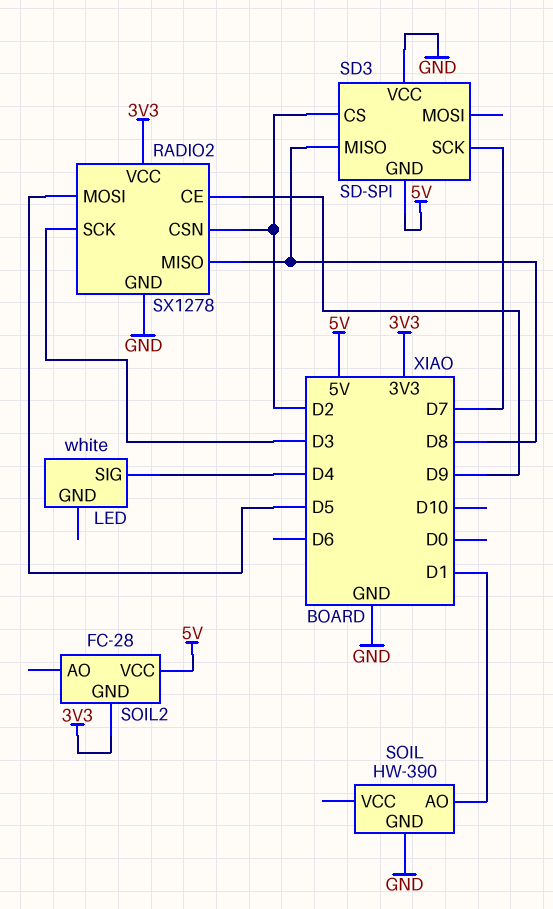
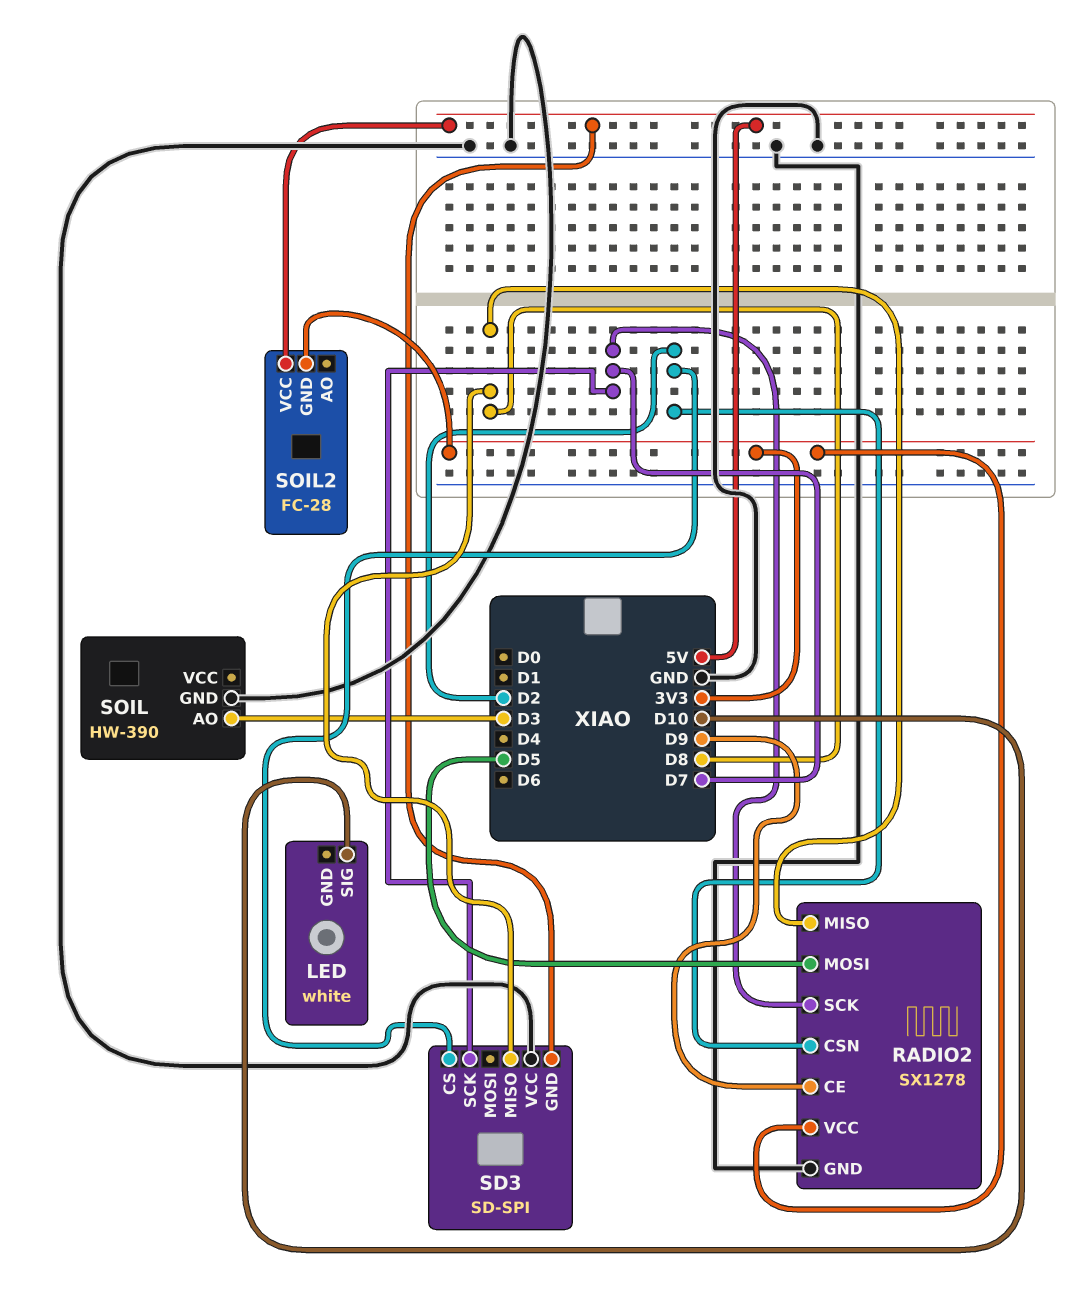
LED pin SIG: D4 -> D10
RADIO2 pin SCK: D3 -> D7
SOIL pin AO: D1 -> D3

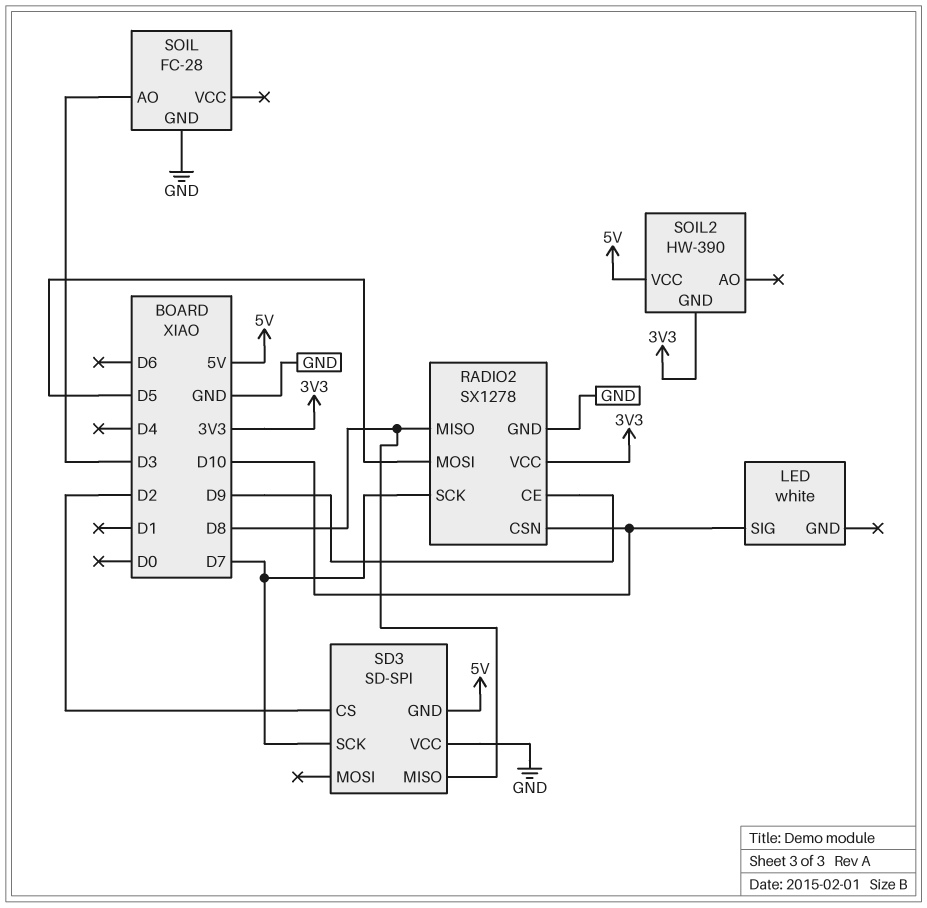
RADIO2 pin CSN: D2 -> D10
SOIL: HW-390 -> FC-28
SOIL2: FC-28 -> HW-390

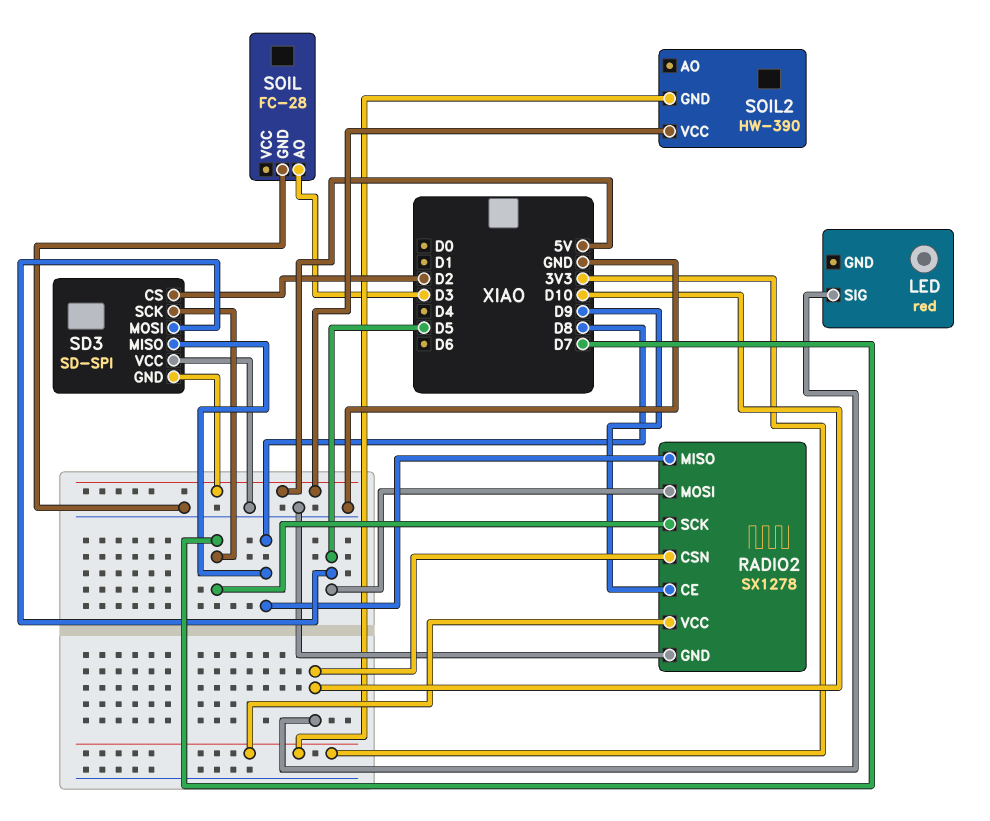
LED: white -> red
SD3 pin MOSI: none -> D5

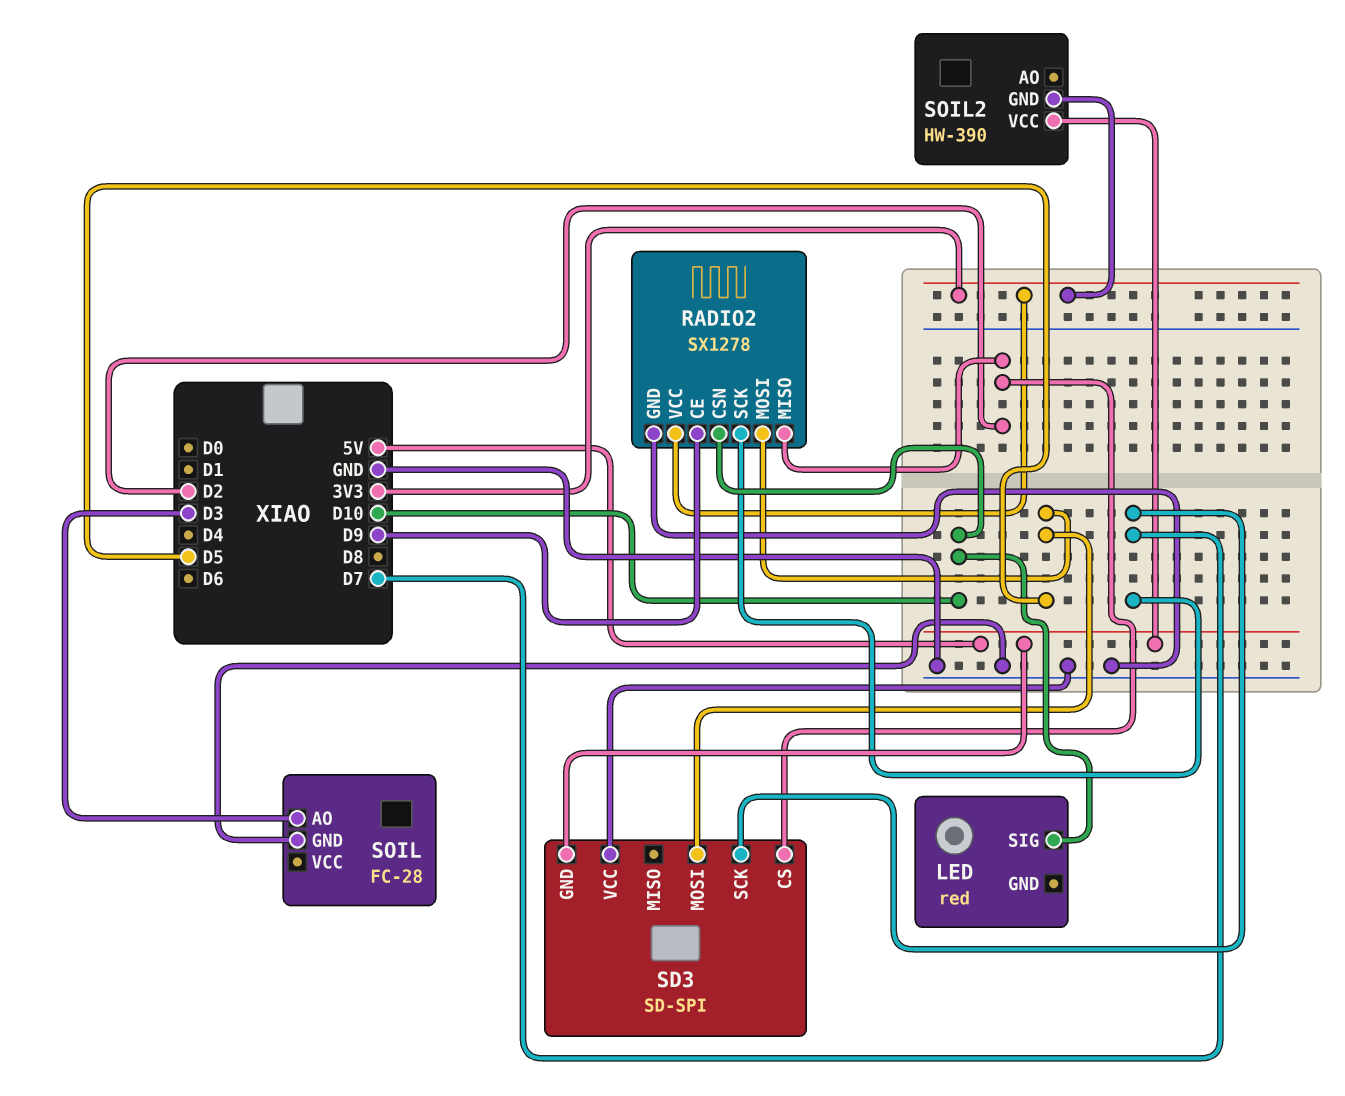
RADIO2 pin MISO: D8 -> D2
SD3 pin MISO: D8 -> none

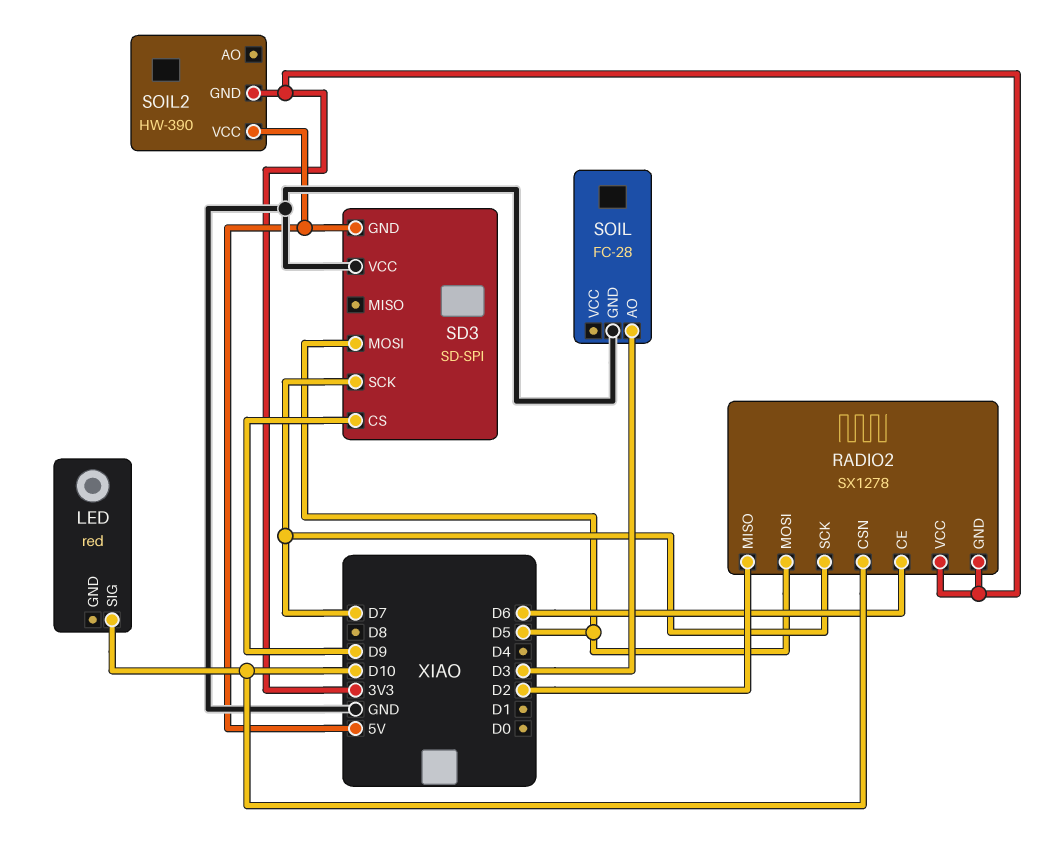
RADIO2 pin CE: D9 -> D6
RADIO2 pin GND: GND -> 3V3
SD3 pin CS: D2 -> D9

